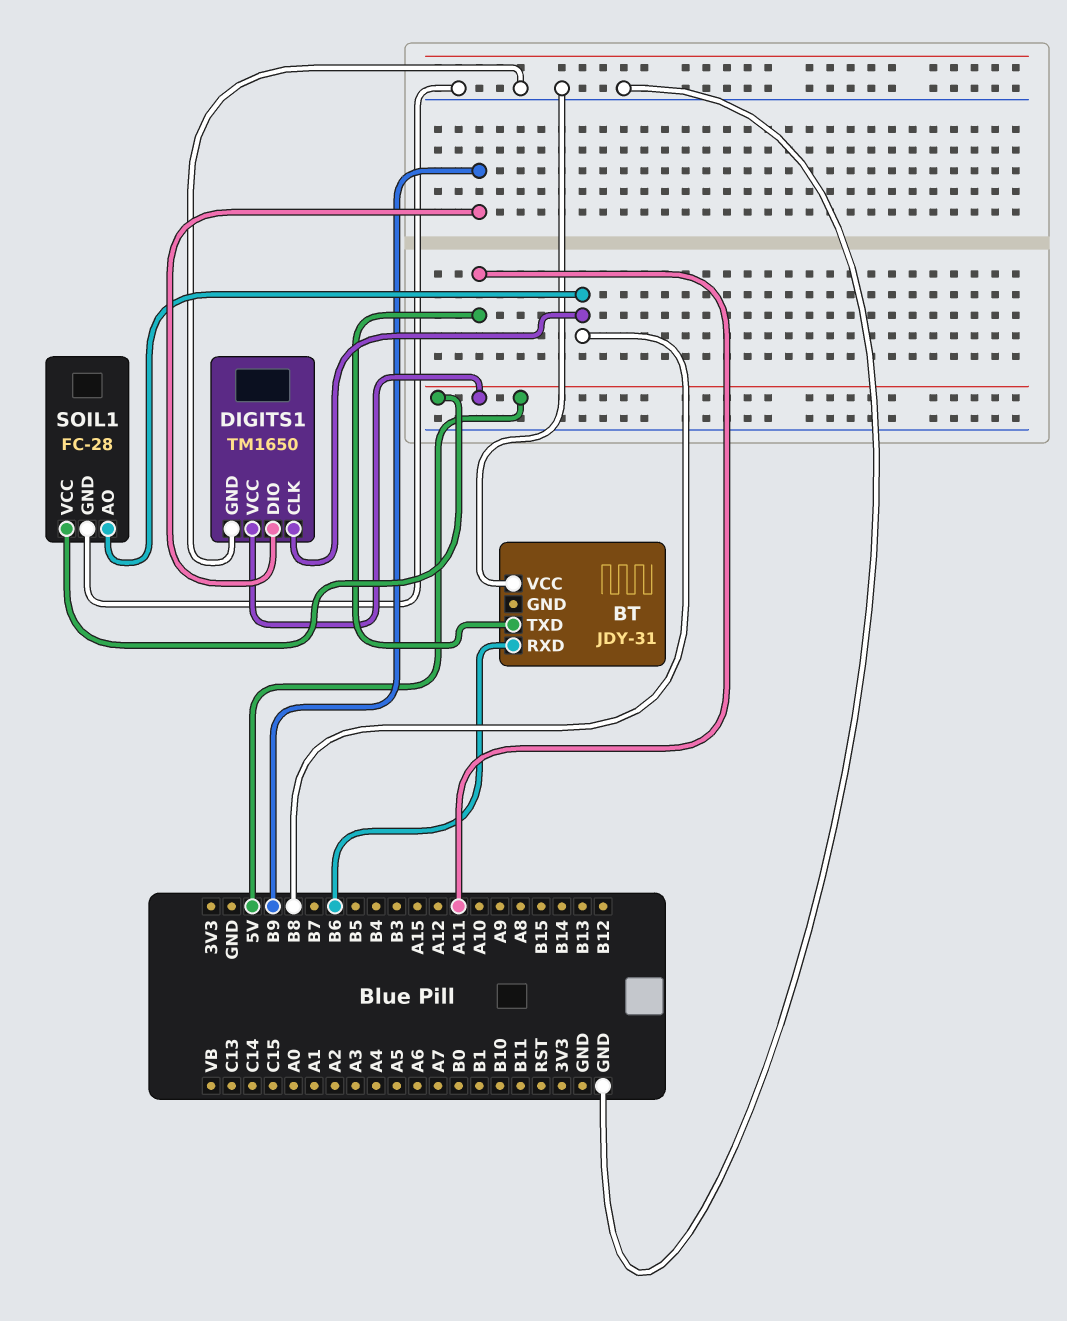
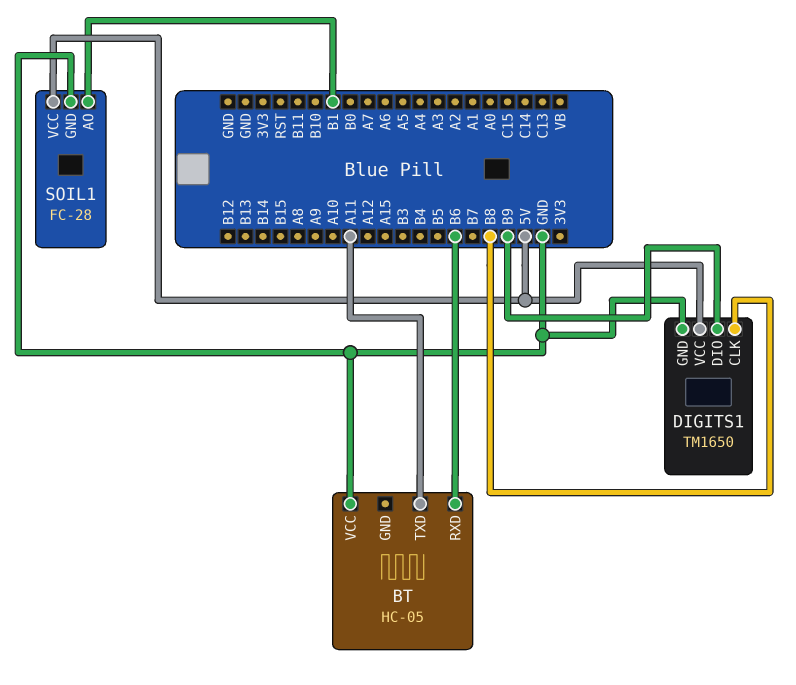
BT: JDY-31 -> HC-05
SOIL1 pin AO: B8 -> B1

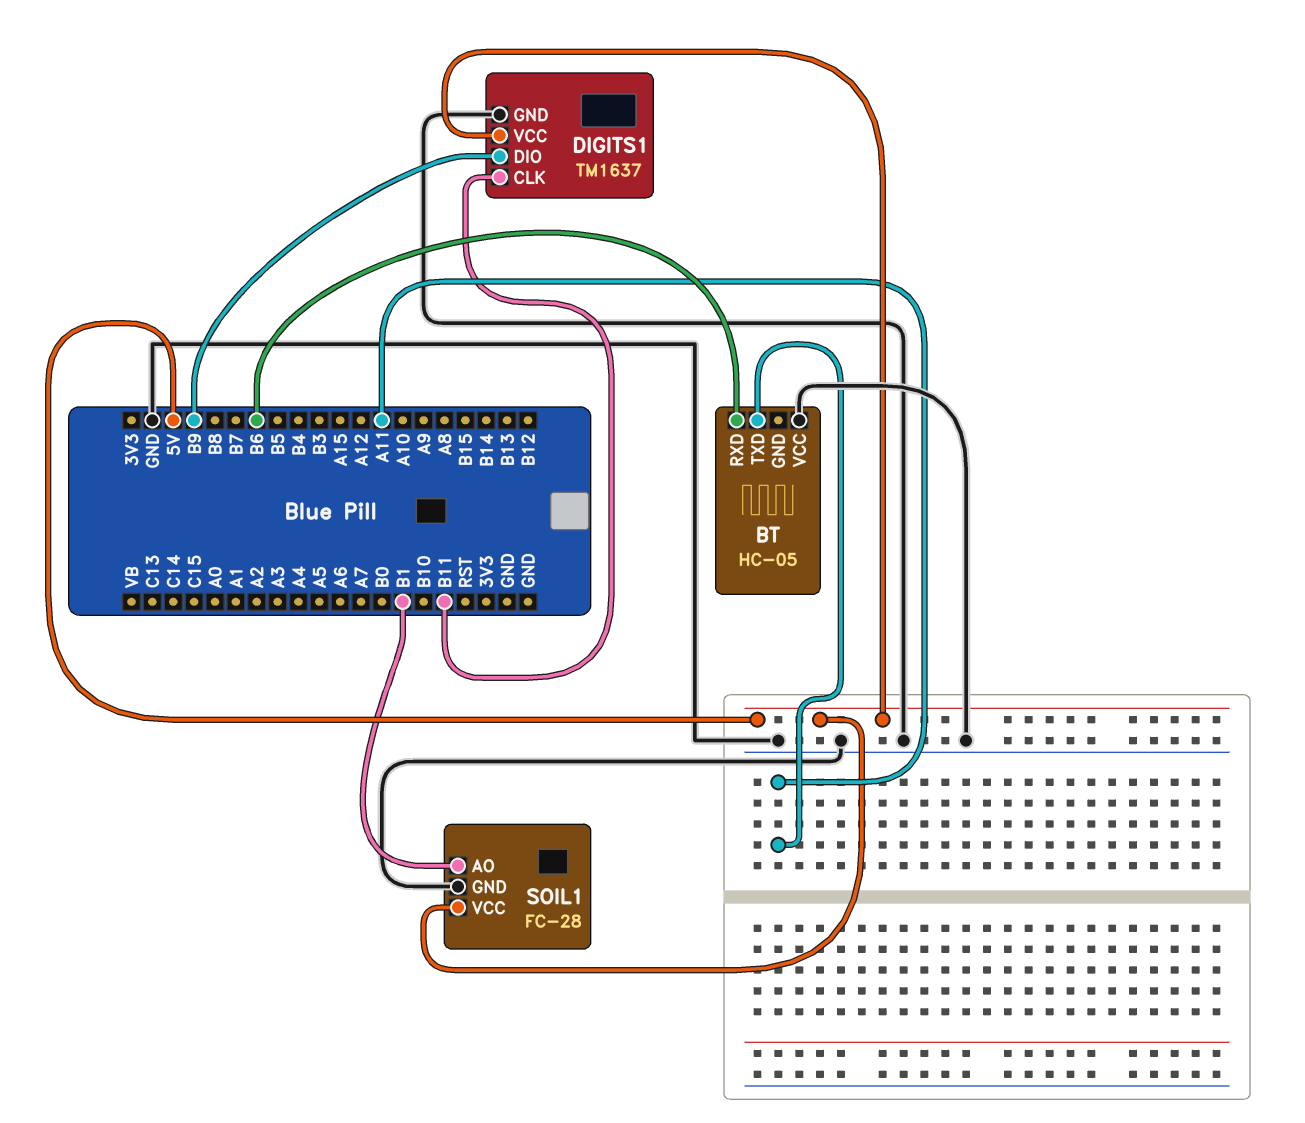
DIGITS1: TM1650 -> TM1637
DIGITS1 pin CLK: B8 -> B11

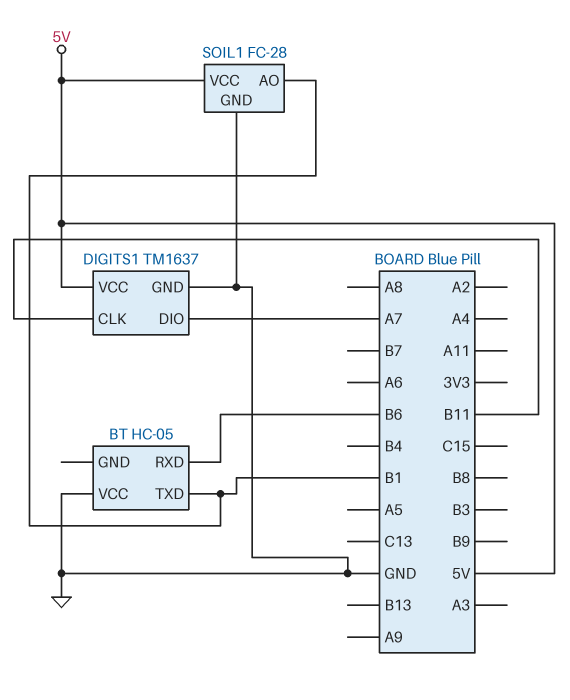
BT pin TXD: A11 -> B1
DIGITS1 pin DIO: B9 -> A7

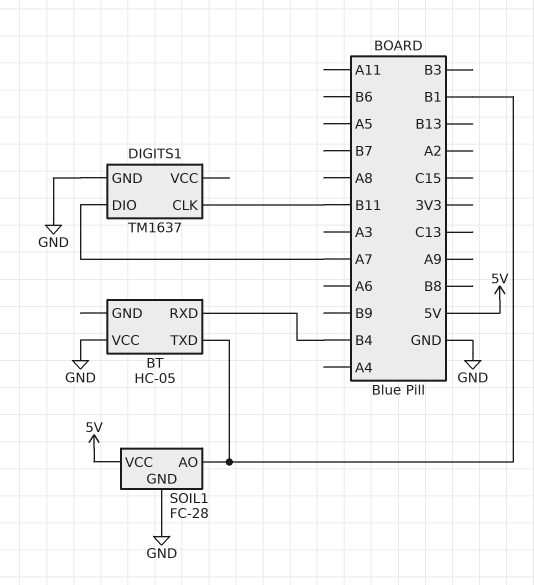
BT pin RXD: B6 -> B4
DIGITS1 pin VCC: 5V -> none

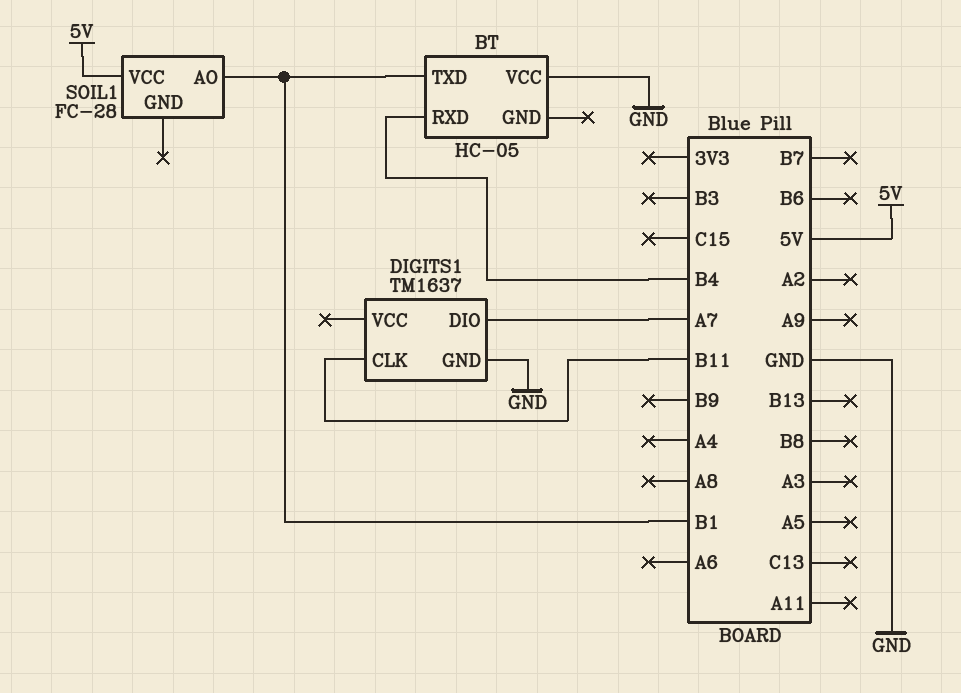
SOIL1 pin GND: GND -> none

